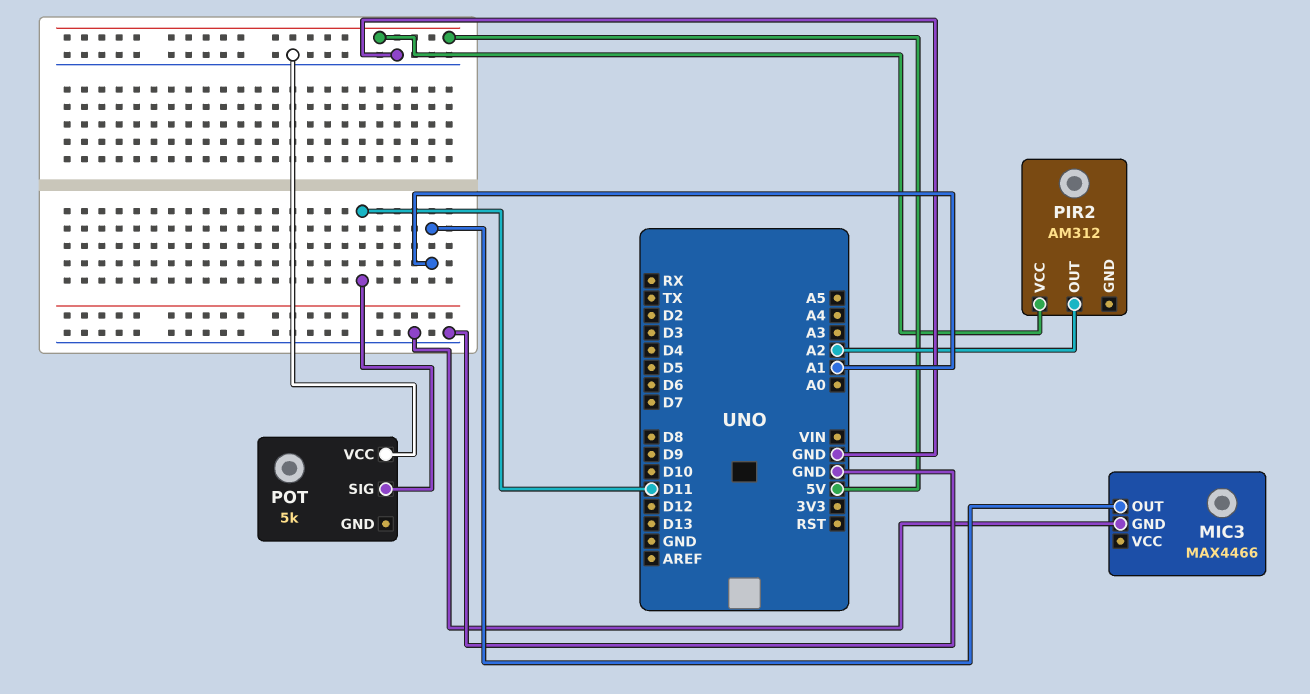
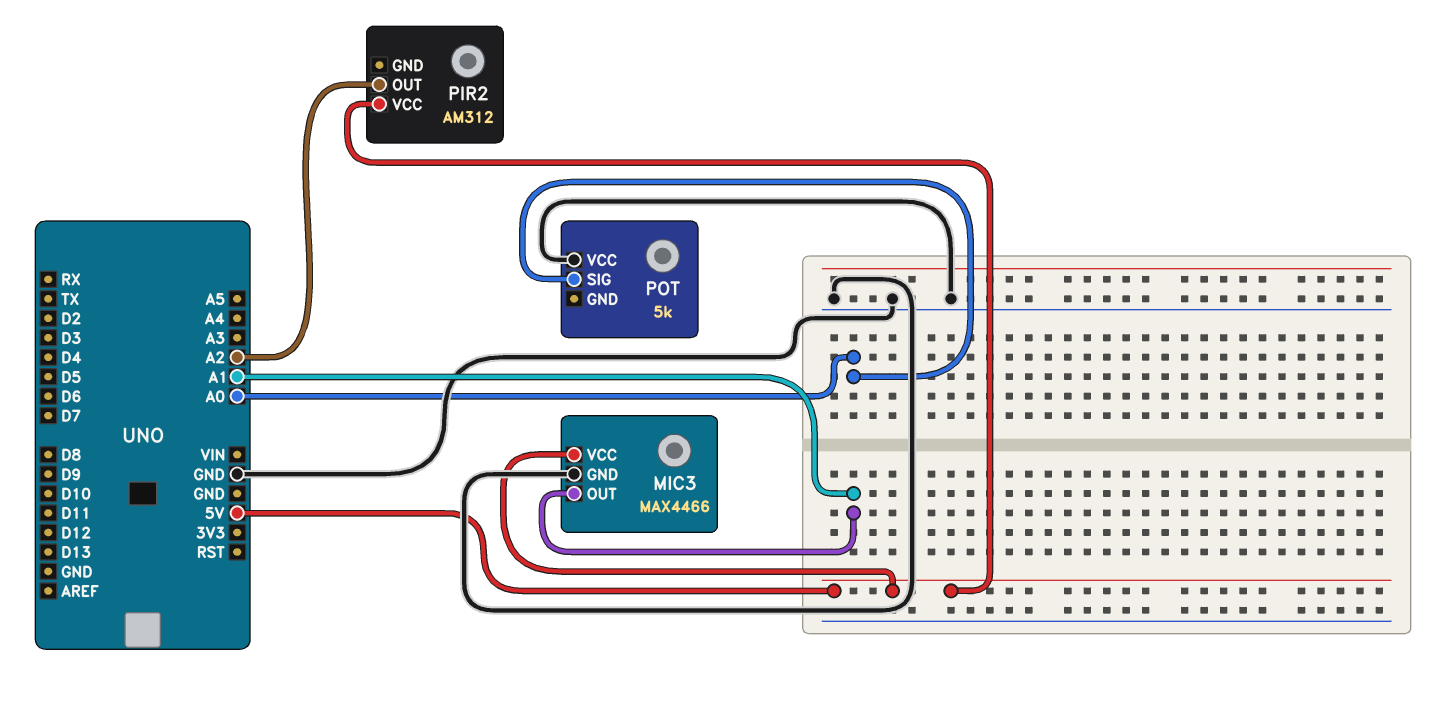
MIC3 pin VCC: none -> 5V
POT pin SIG: D11 -> A0

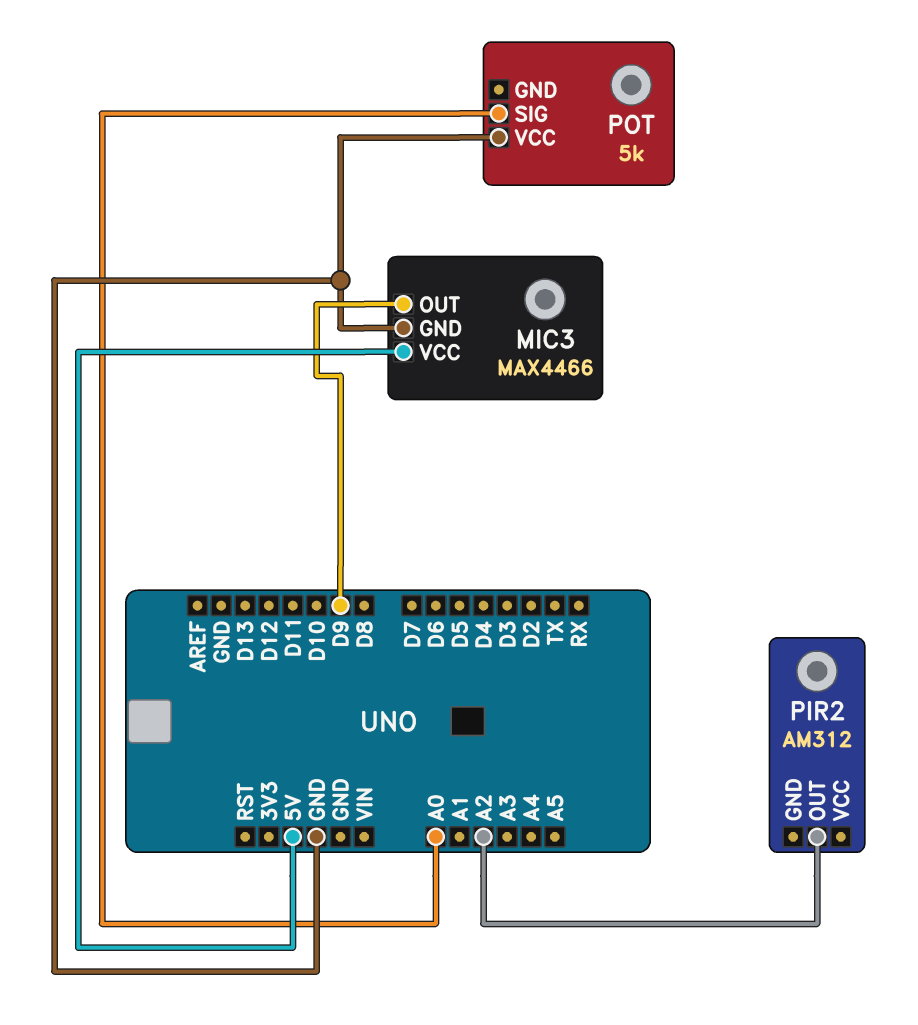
MIC3 pin OUT: A1 -> D9
PIR2 pin VCC: 5V -> none

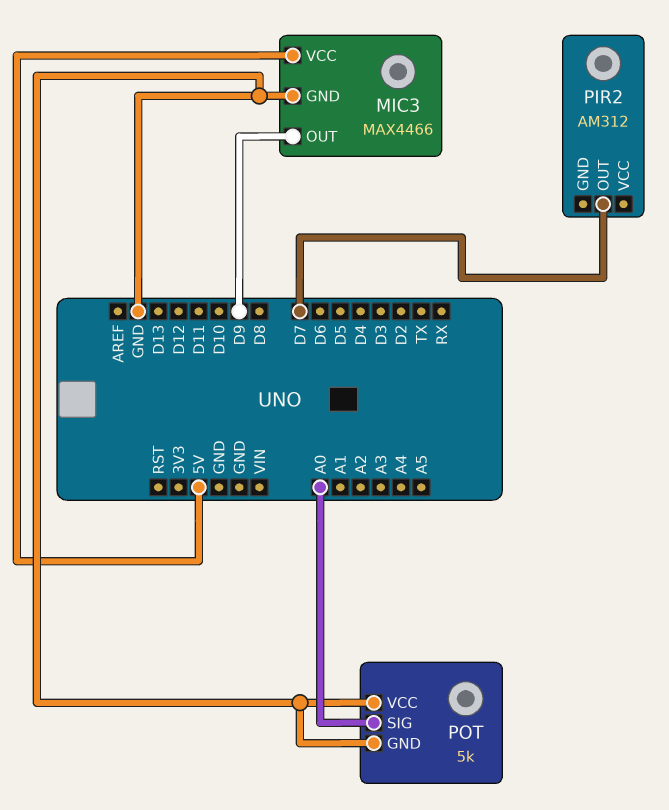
PIR2 pin OUT: A2 -> D7
POT pin GND: none -> GND

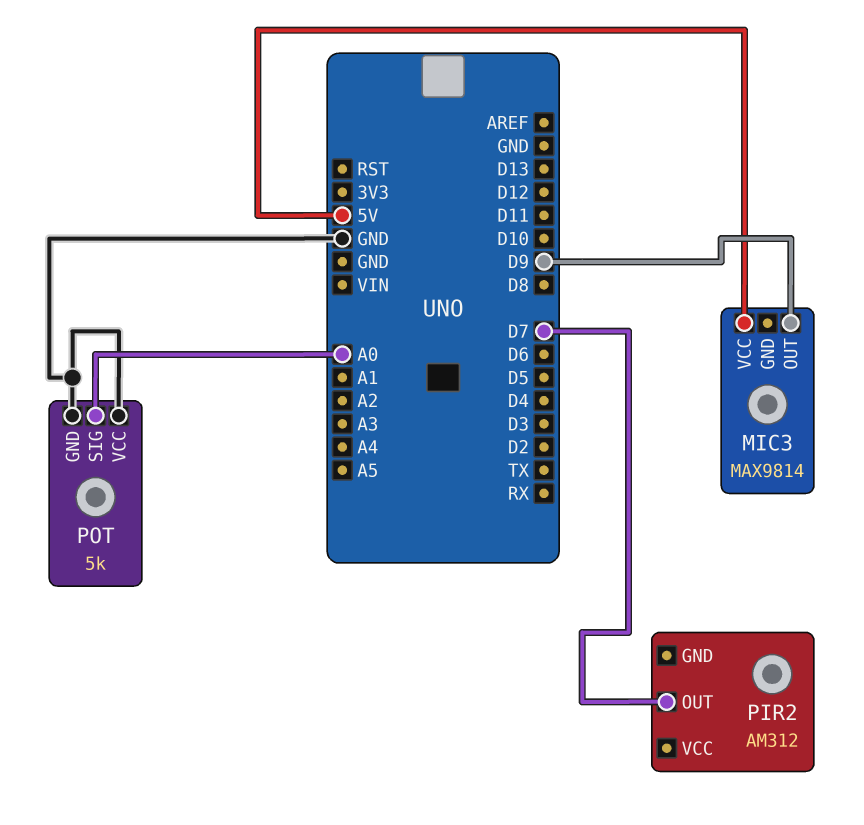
MIC3: MAX4466 -> MAX9814
MIC3 pin GND: GND -> none

